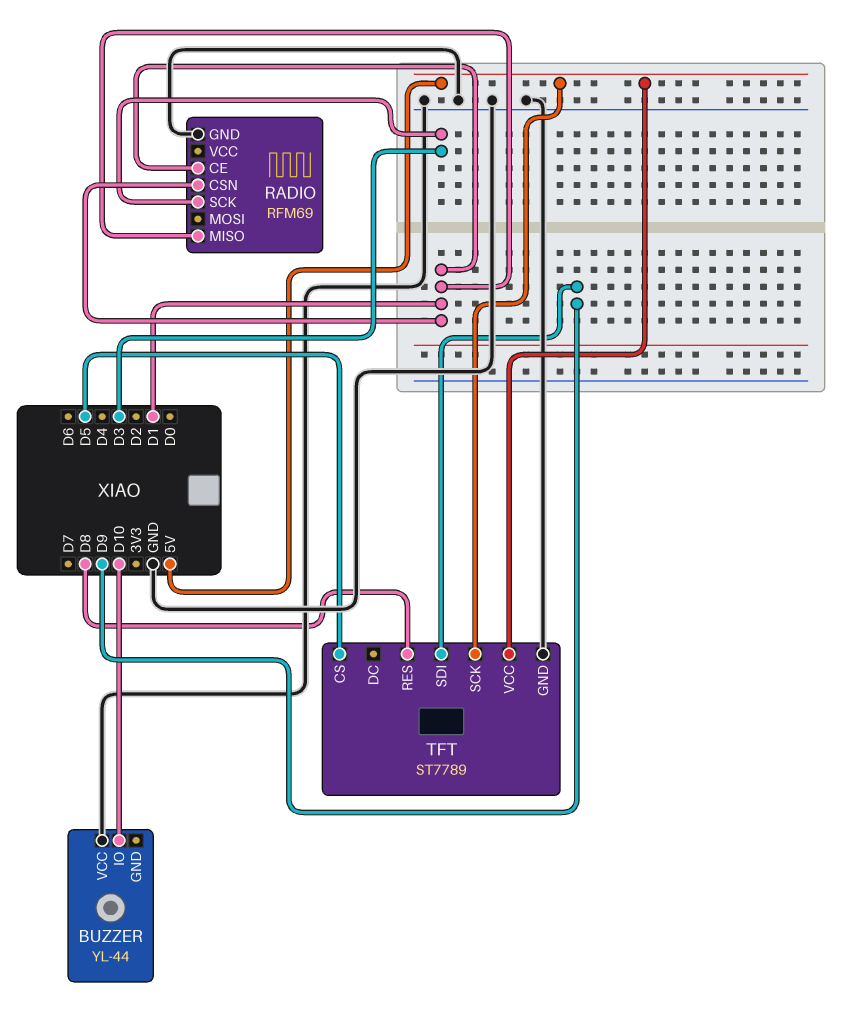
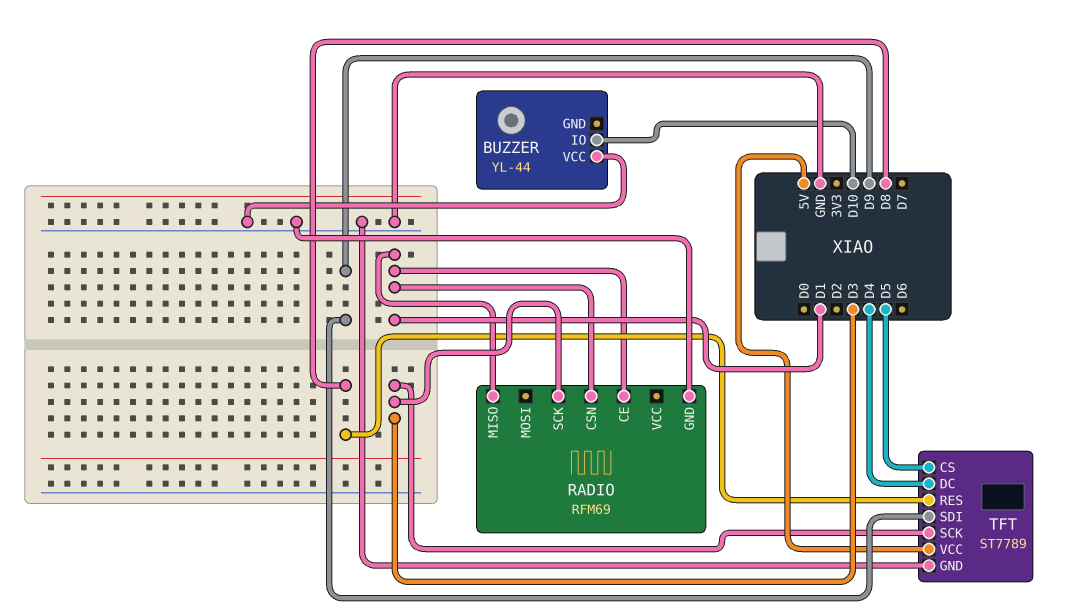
TFT pin DC: none -> D4
TFT pin SCK: 5V -> D3

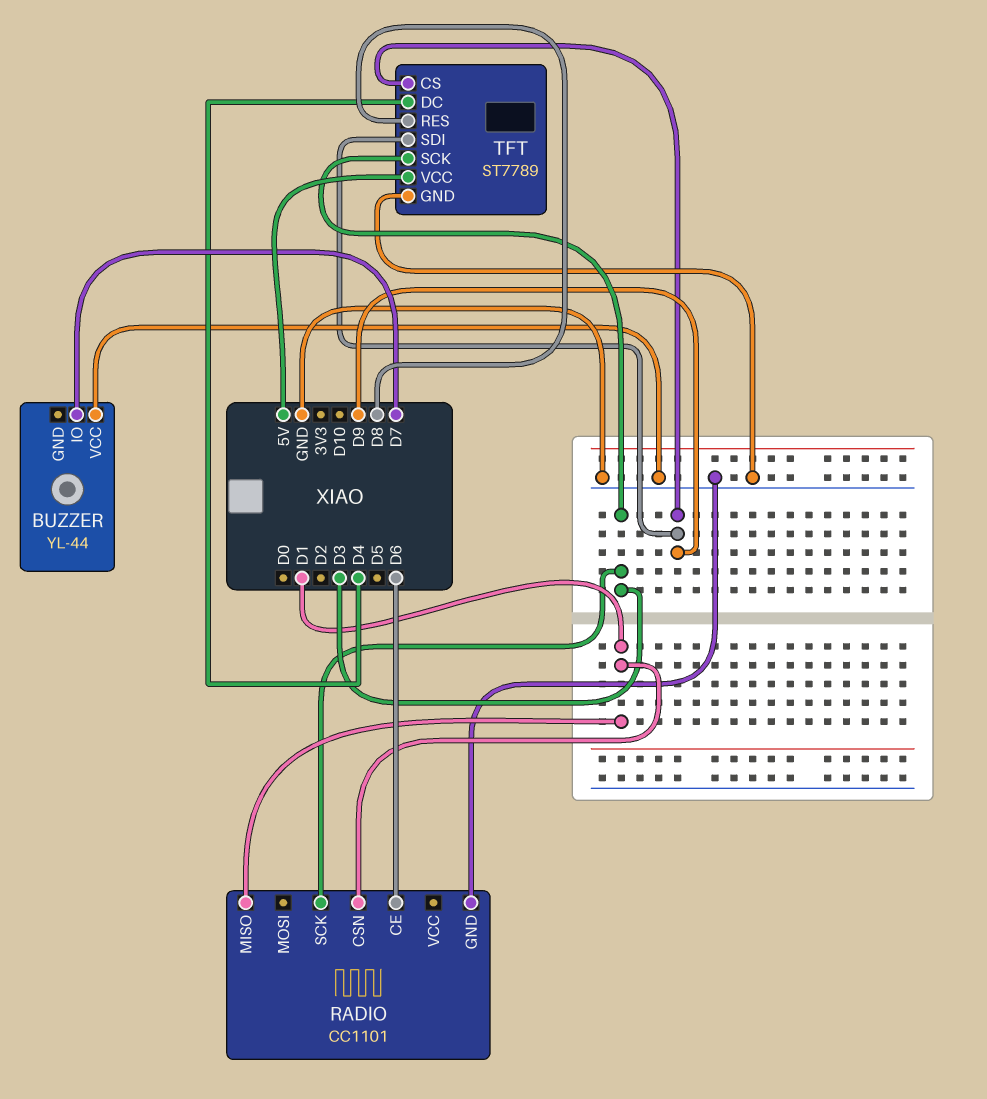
BUZZER pin IO: D10 -> D7
RADIO: RFM69 -> CC1101
RADIO pin CE: D1 -> D6
TFT pin CS: D5 -> D9

